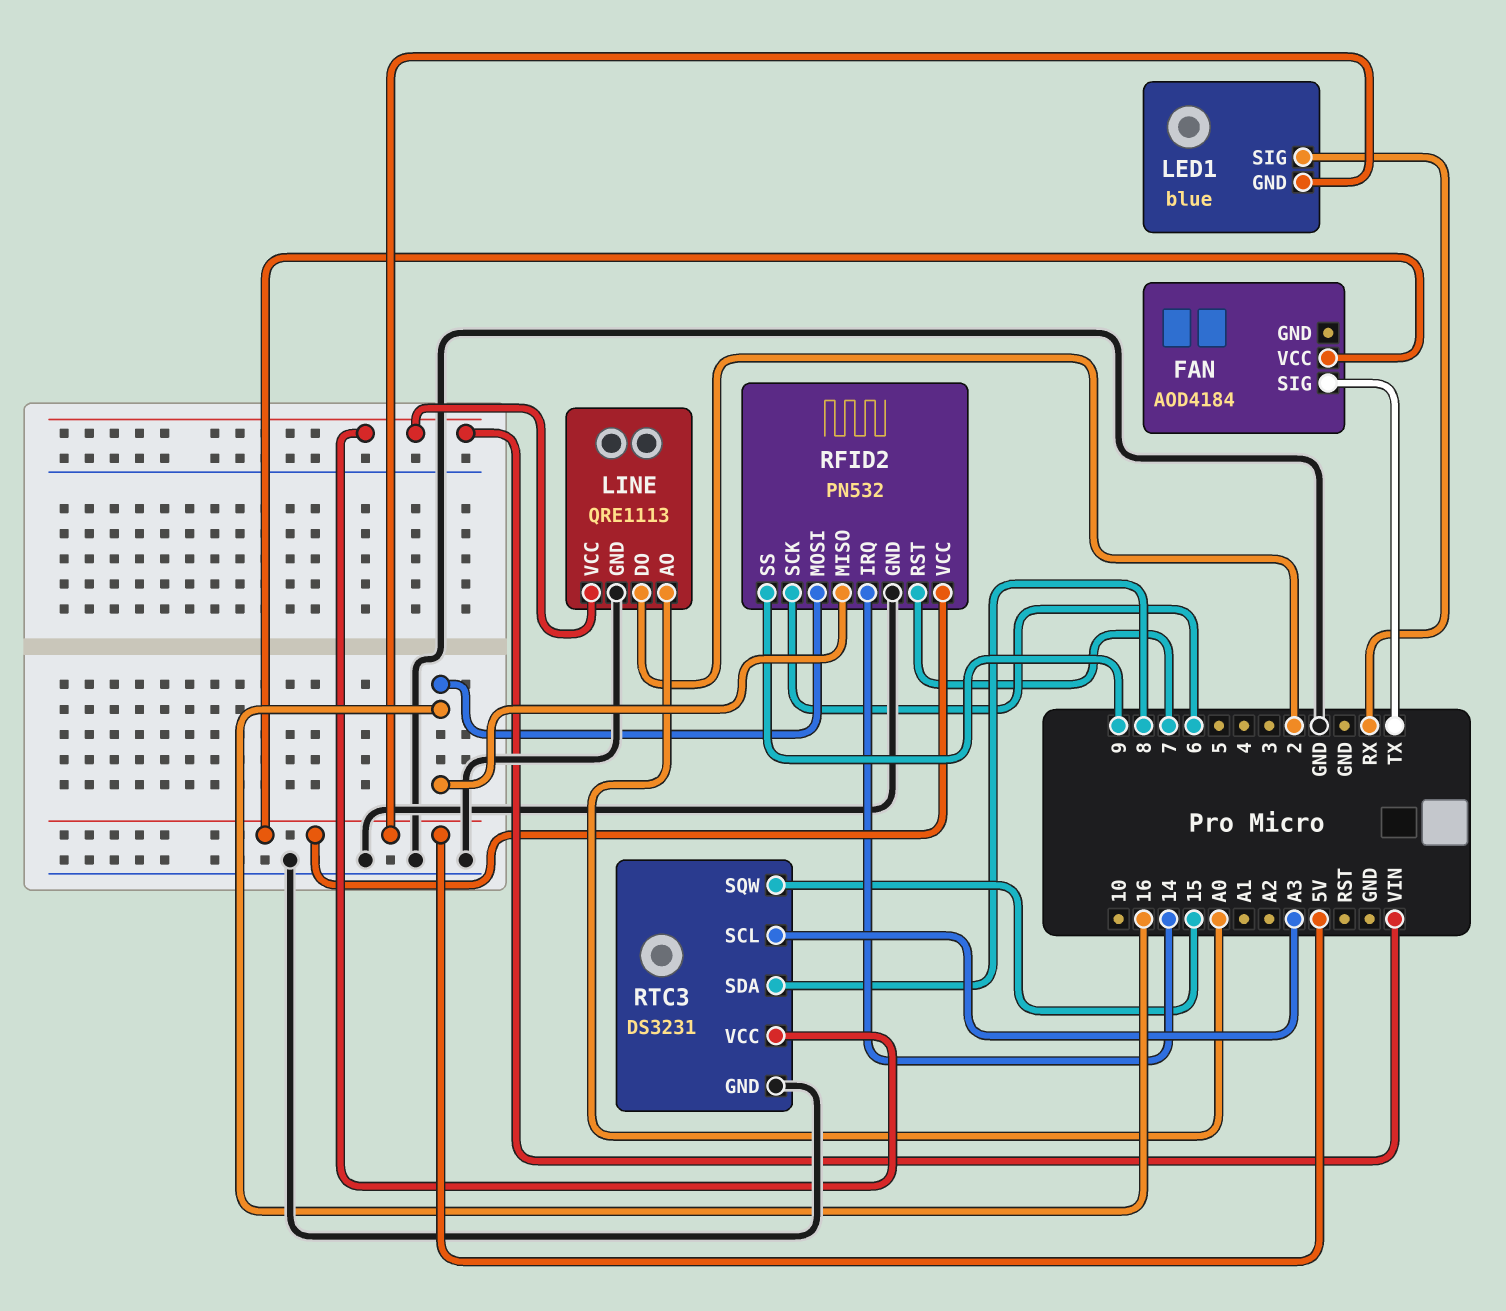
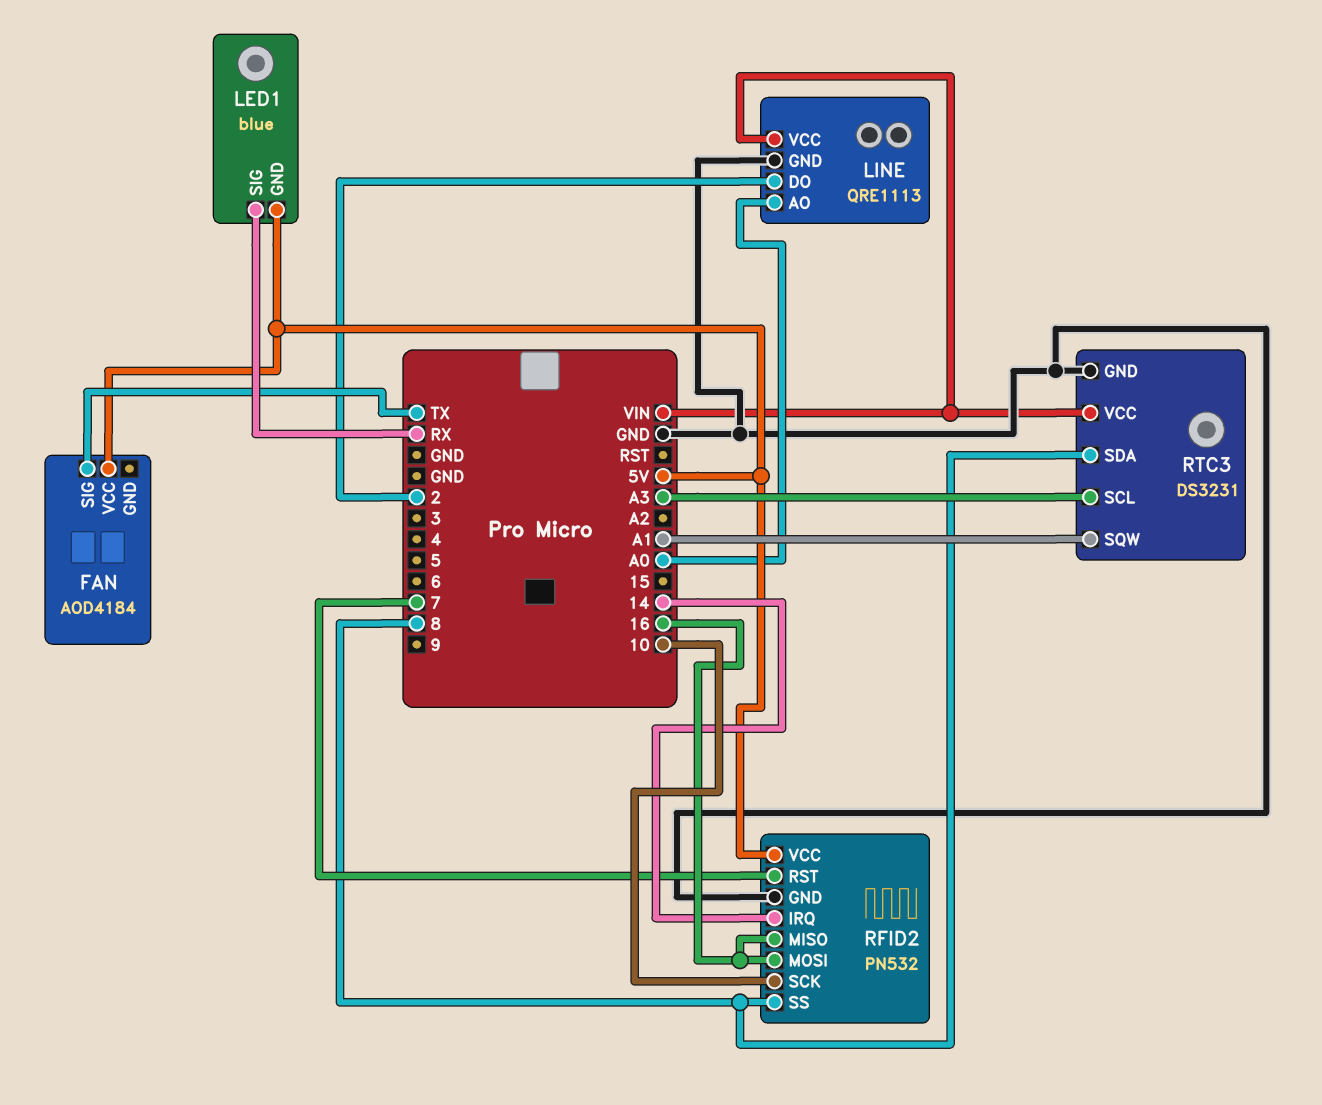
RFID2 pin SCK: 6 -> 10
RFID2 pin SS: 9 -> 8
RTC3 pin SQW: 15 -> A1

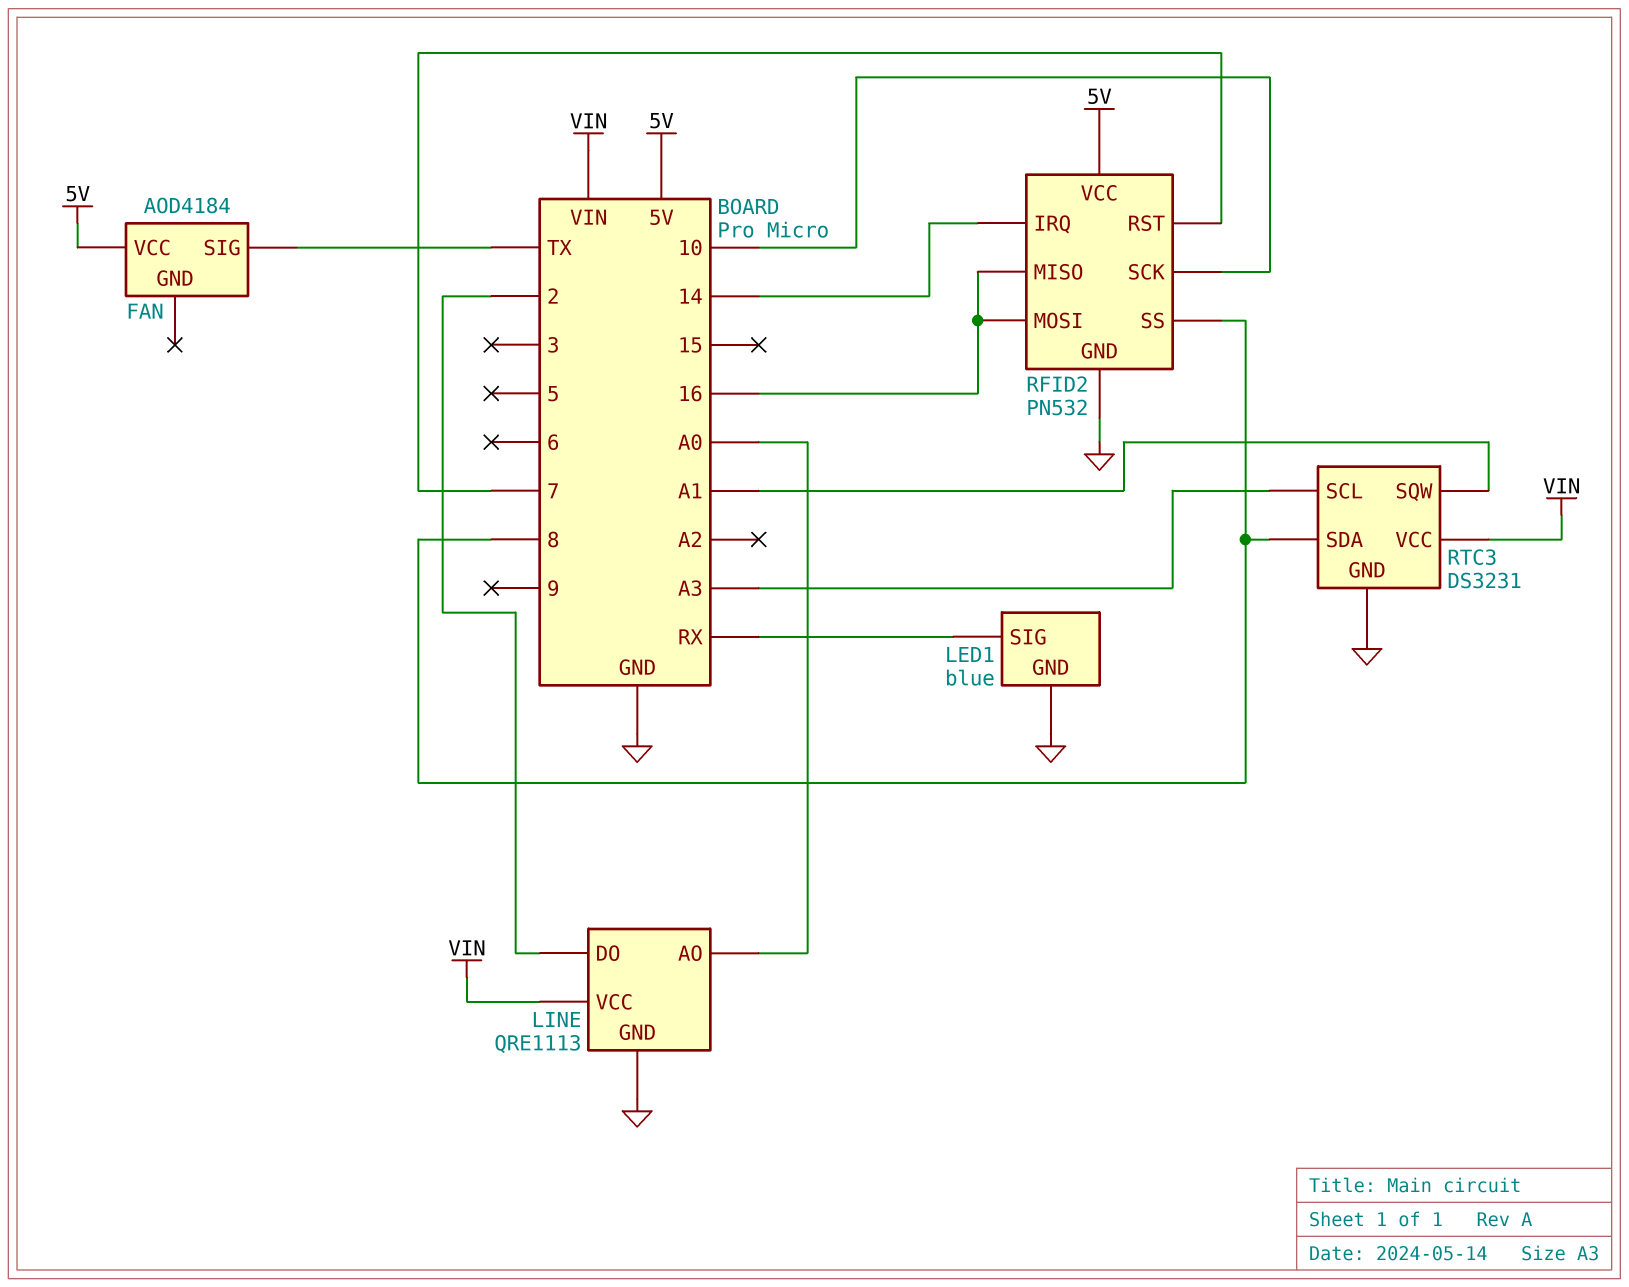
LED1 pin GND: 5V -> GND

